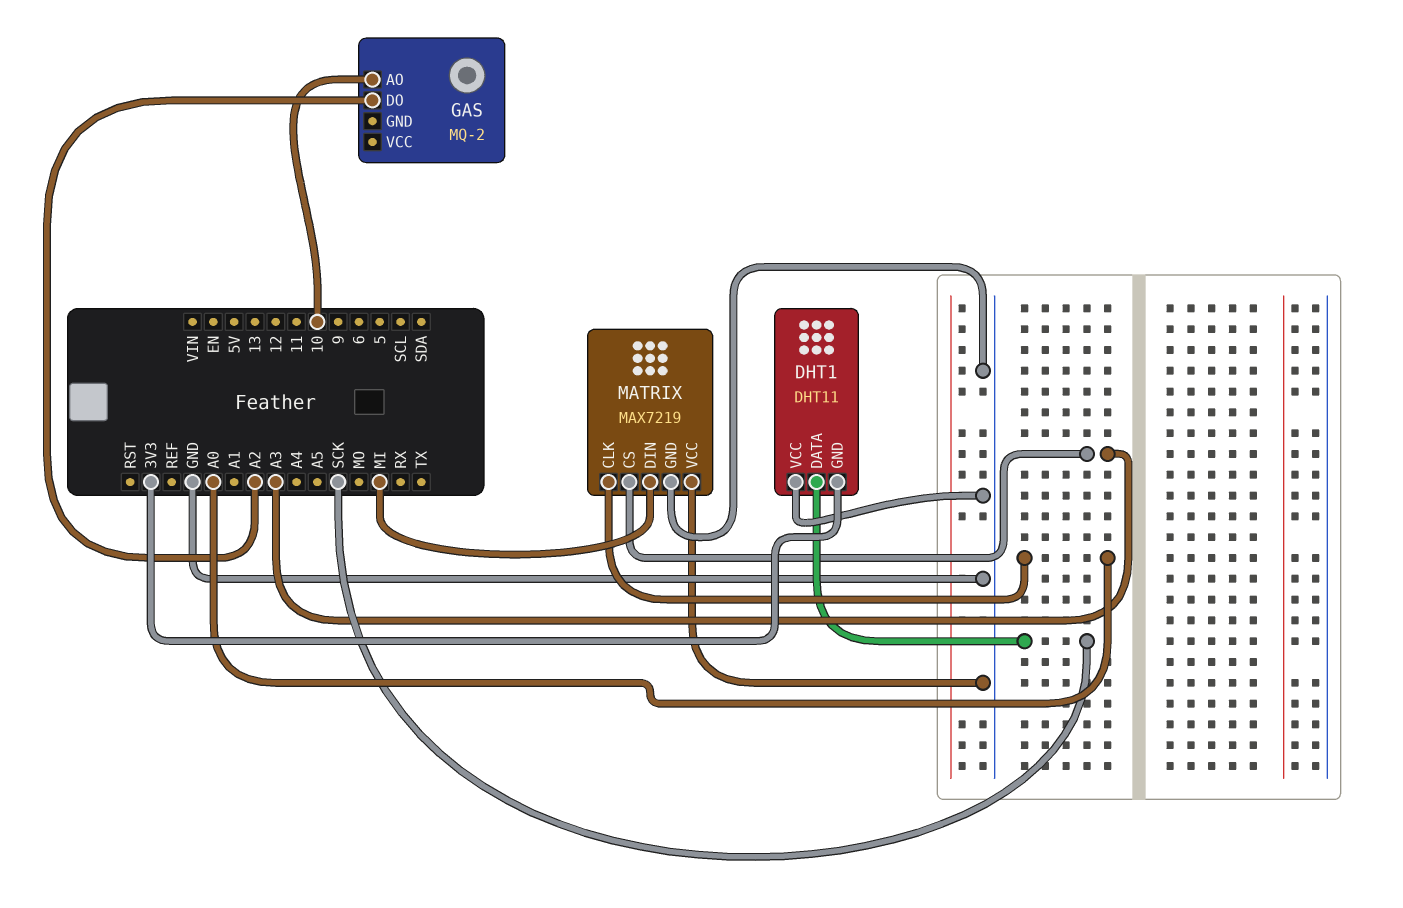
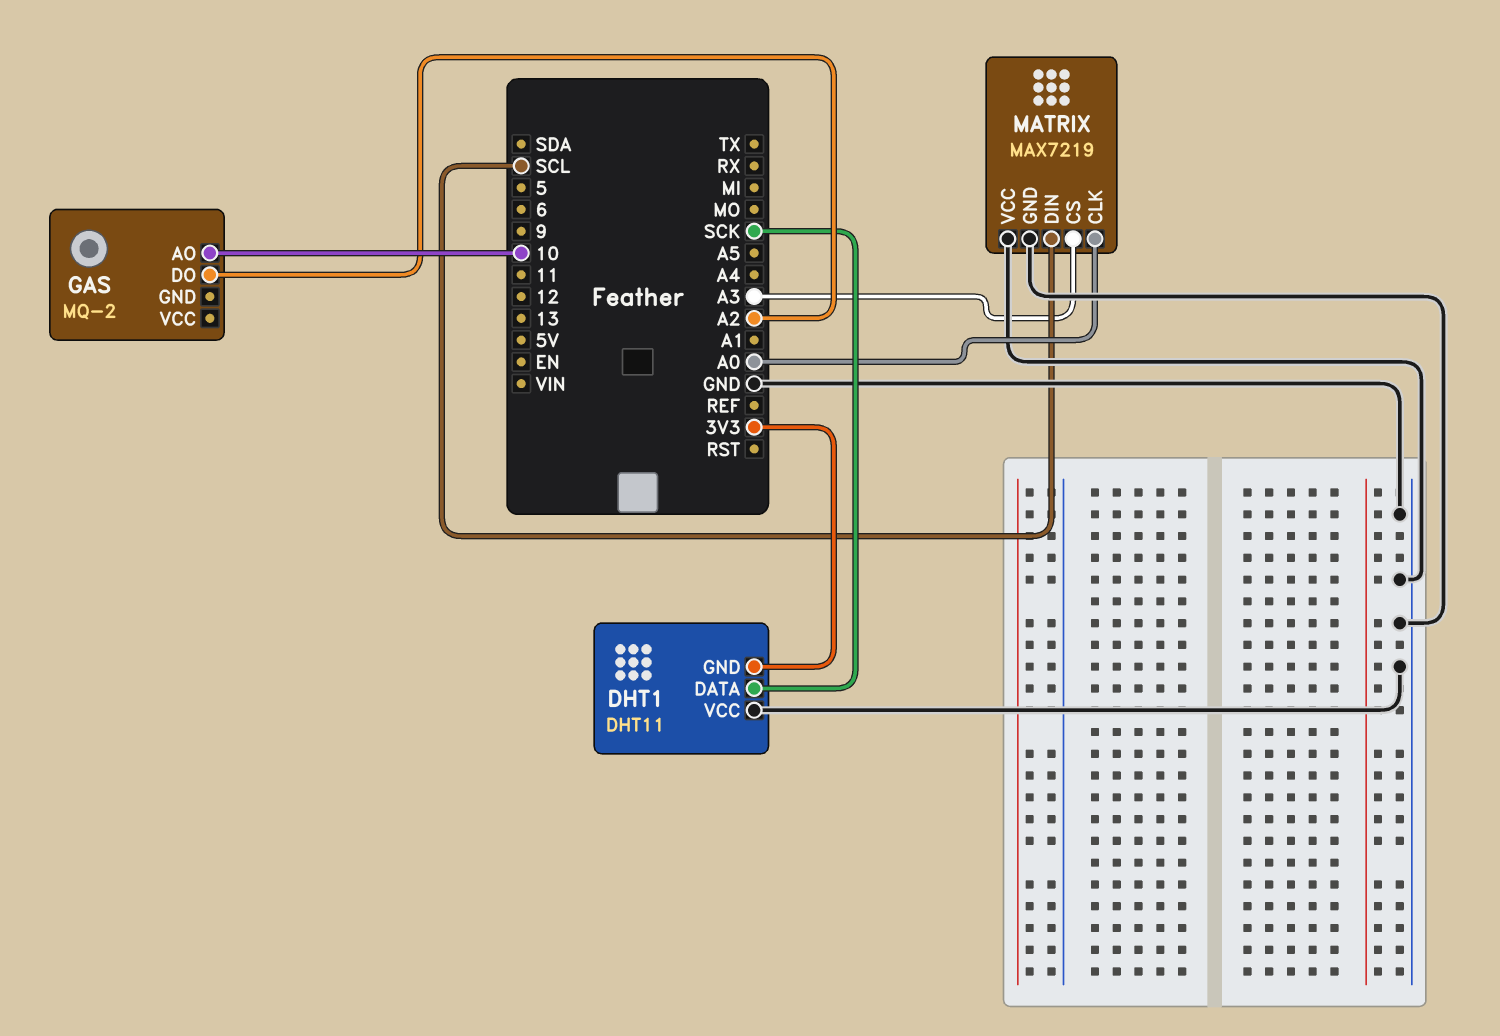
MATRIX pin DIN: MI -> SCL

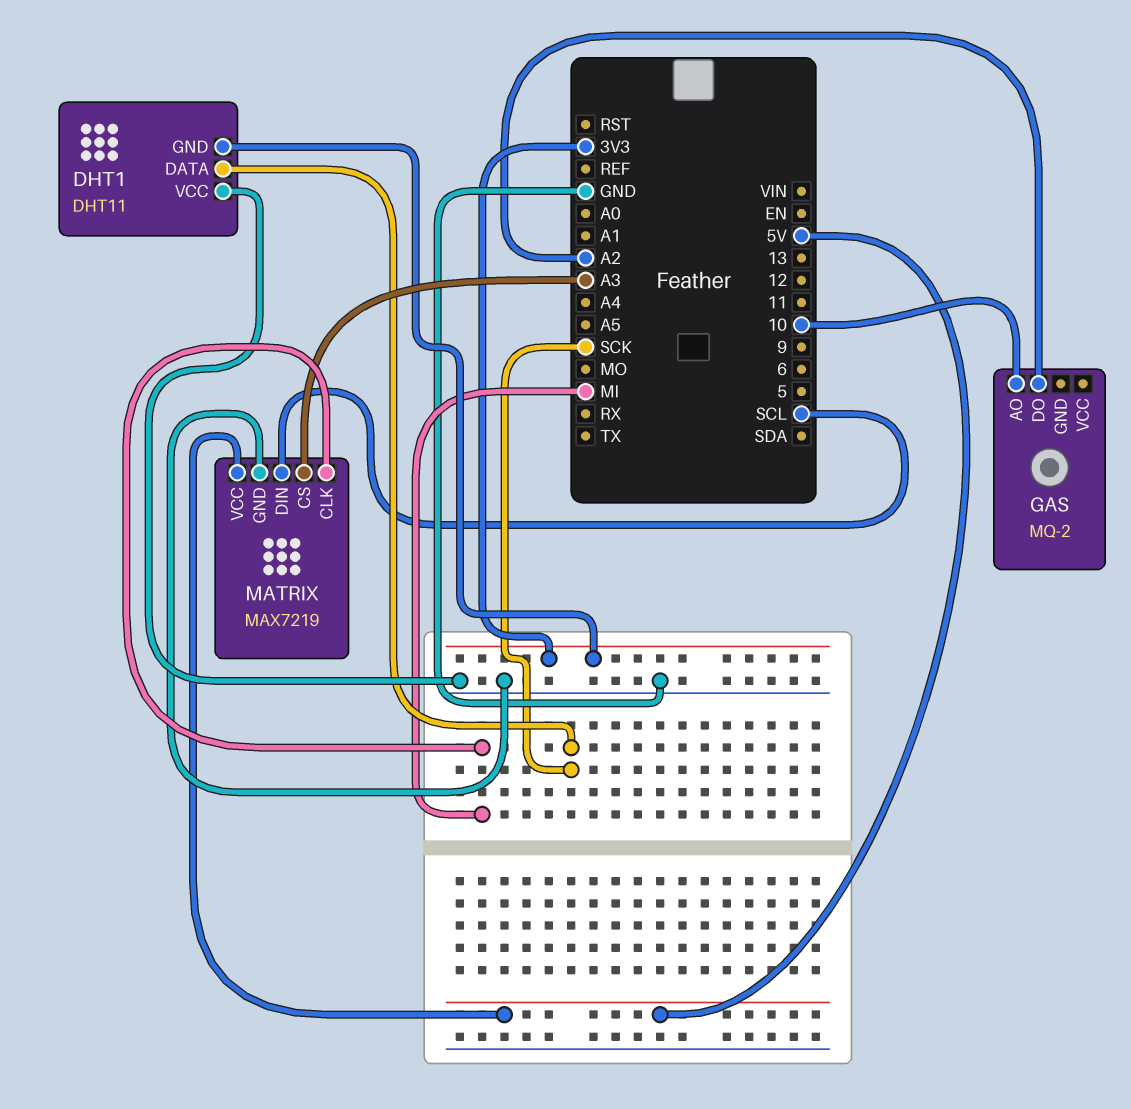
MATRIX pin CLK: A0 -> MI
MATRIX pin VCC: GND -> 5V

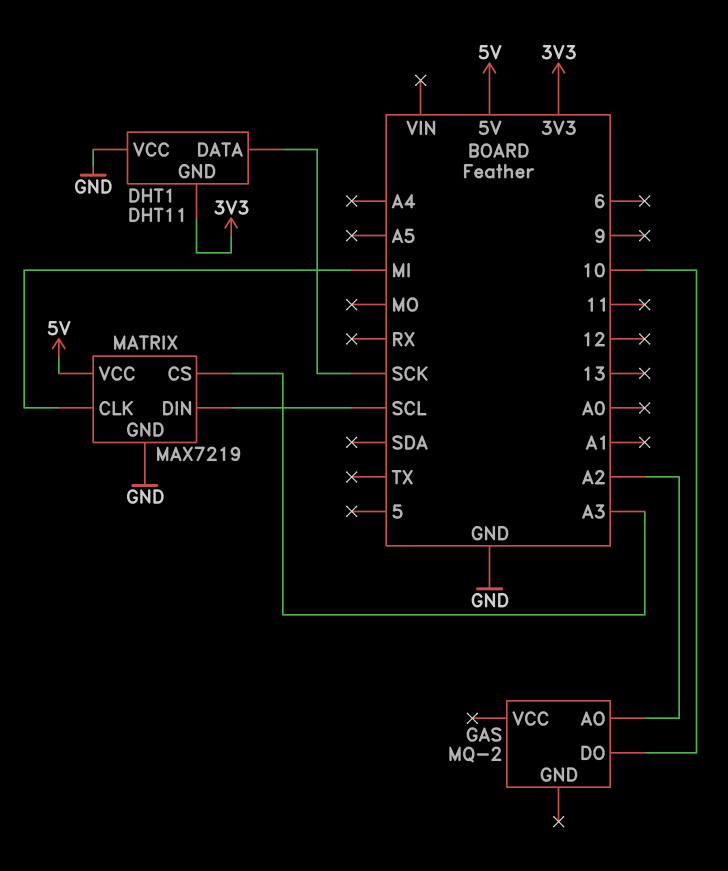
GAS pin AO: 10 -> A2
GAS pin DO: A2 -> 10

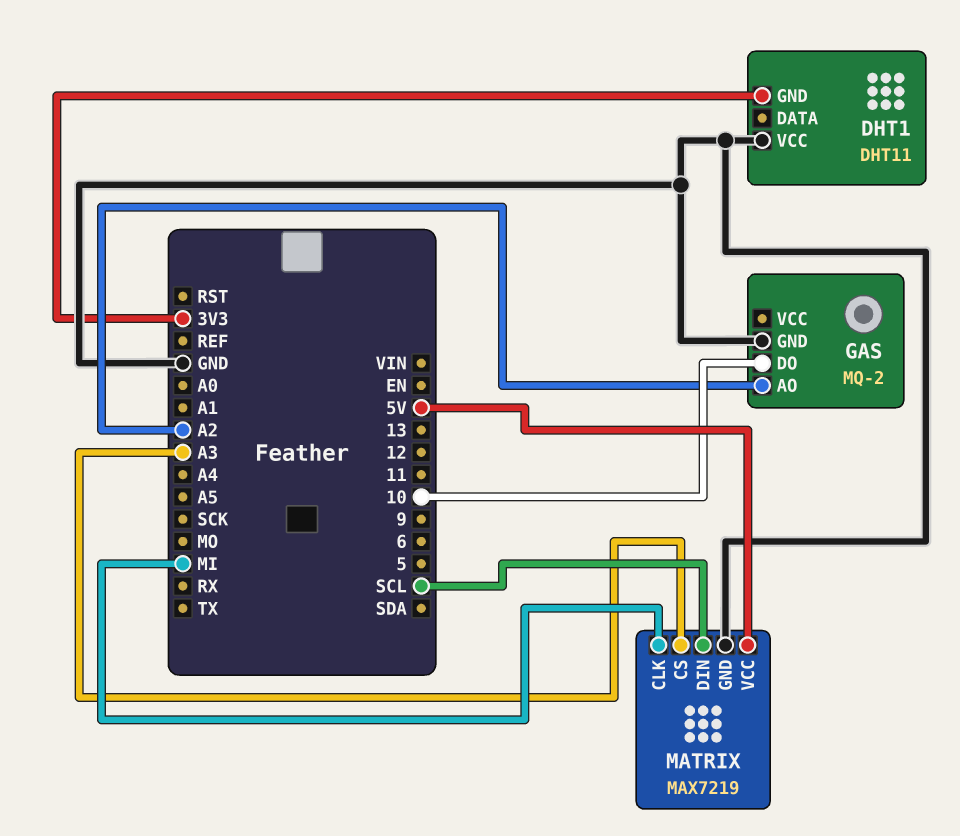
DHT1 pin DATA: SCK -> none
GAS pin GND: none -> GND

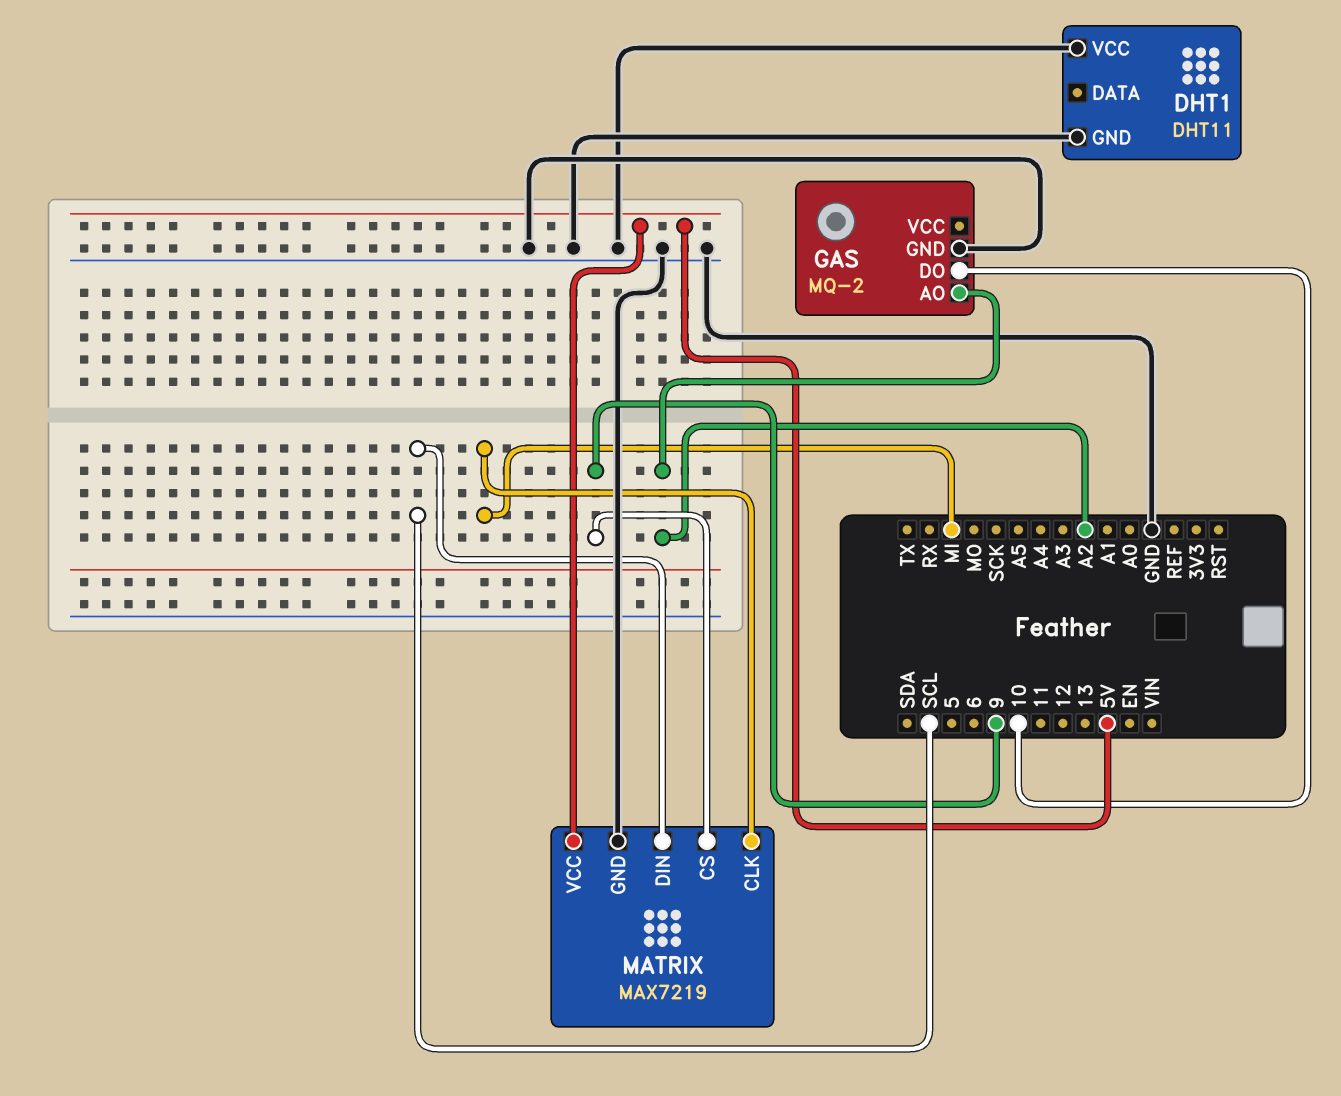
DHT1 pin GND: 3V3 -> GND
MATRIX pin CS: A3 -> 9

